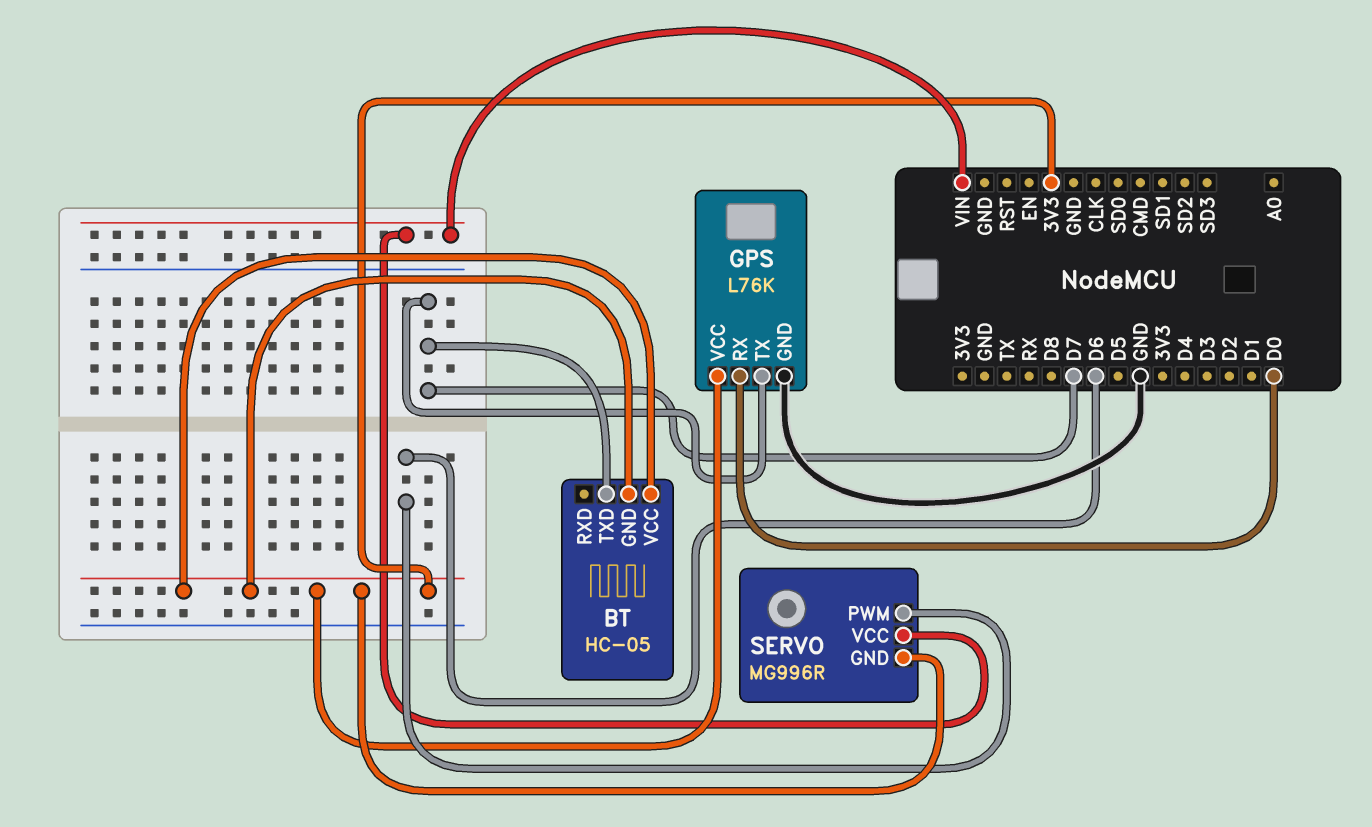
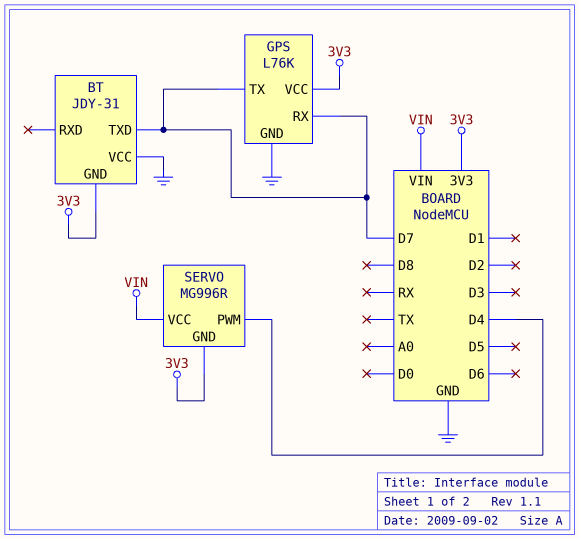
BT: HC-05 -> JDY-31
BT pin VCC: 3V3 -> GND
GPS pin RX: D0 -> D7
SERVO pin PWM: D6 -> D4

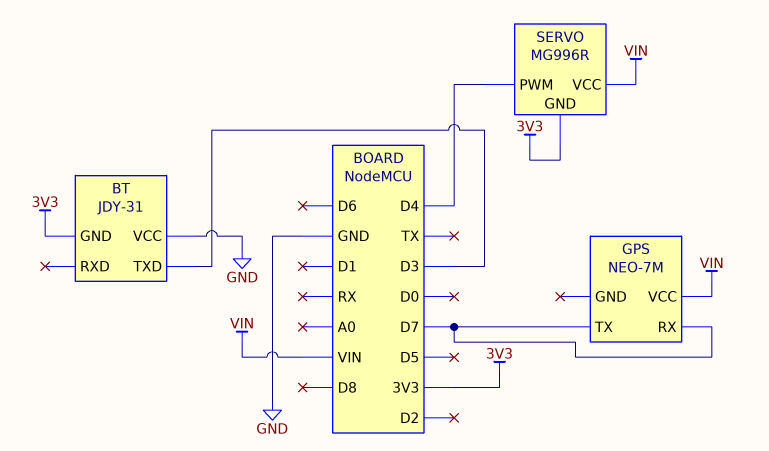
BT pin TXD: D7 -> D3
GPS: L76K -> NEO-7M
GPS pin GND: GND -> none
GPS pin VCC: 3V3 -> VIN

